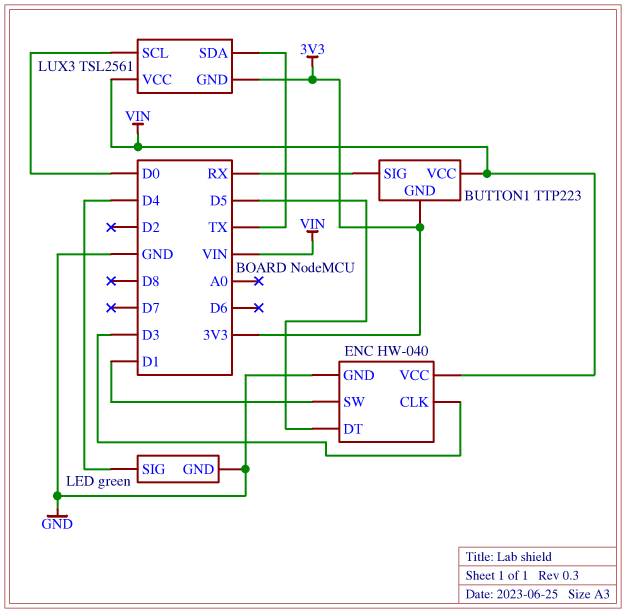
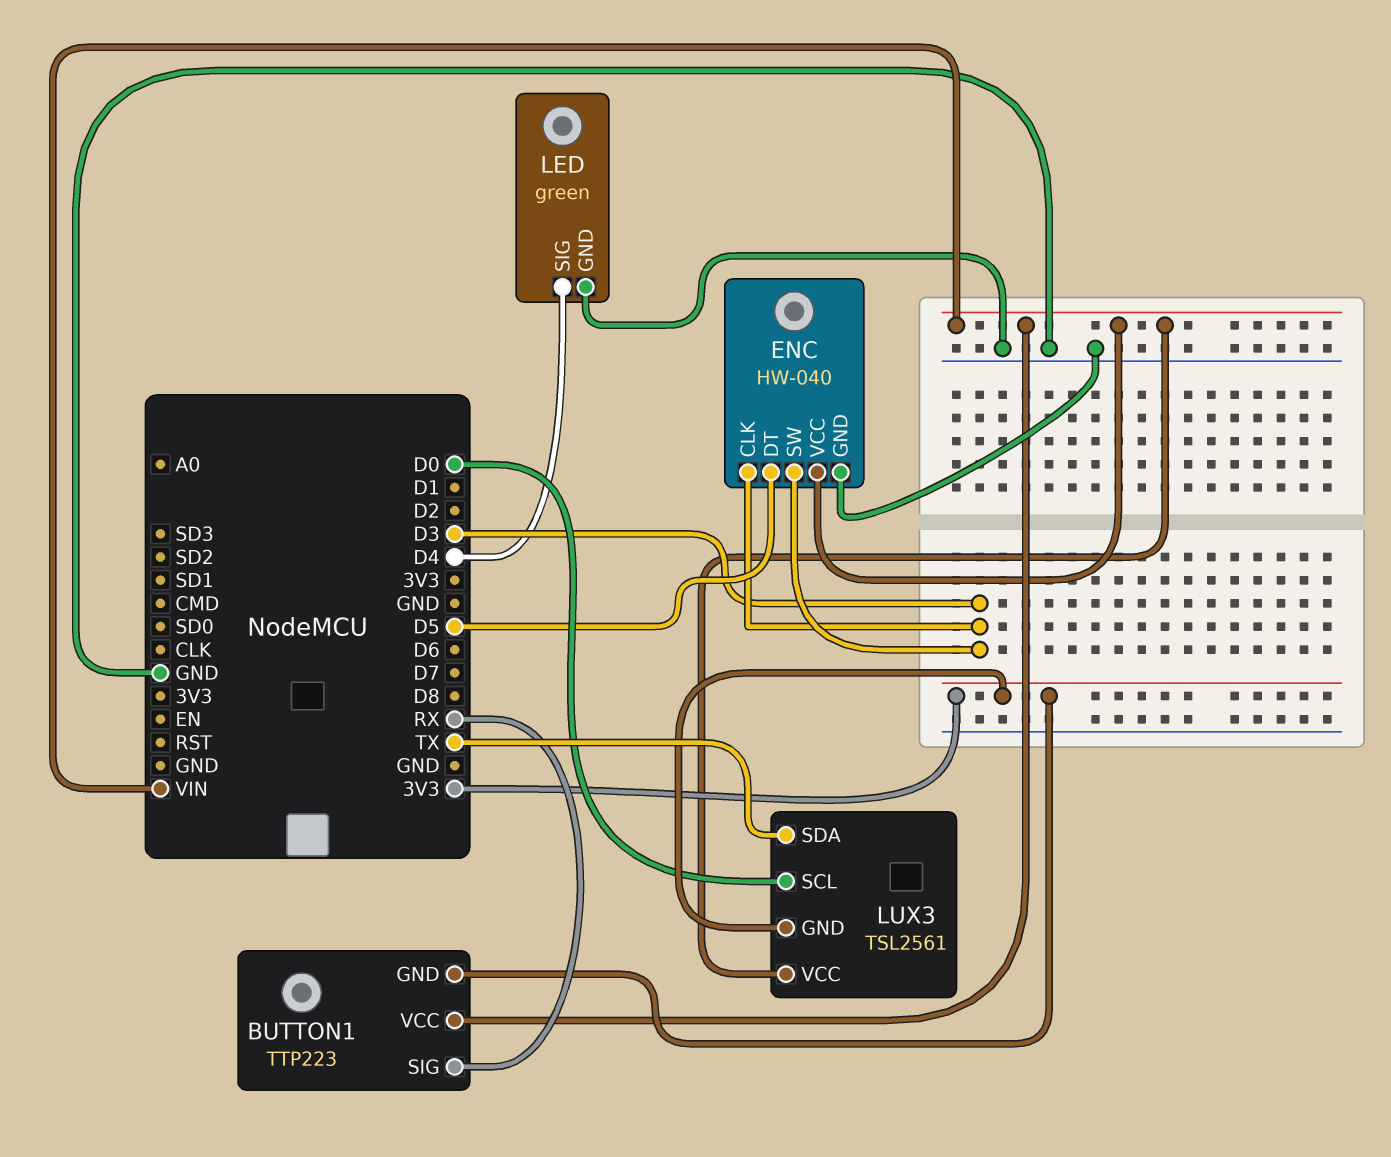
ENC pin SW: D1 -> D3

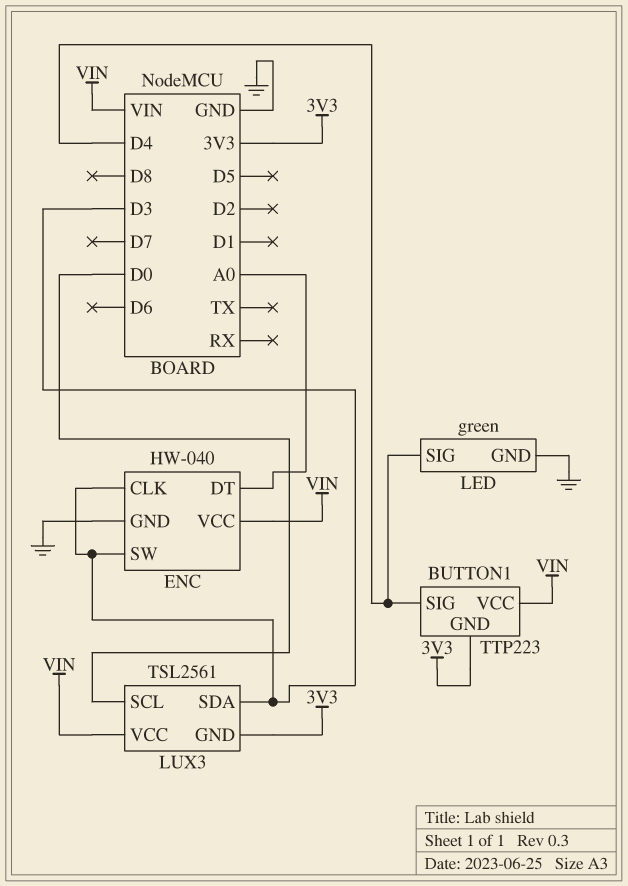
BUTTON1 pin SIG: RX -> D4
ENC pin DT: D5 -> A0
LUX3 pin SDA: TX -> D3

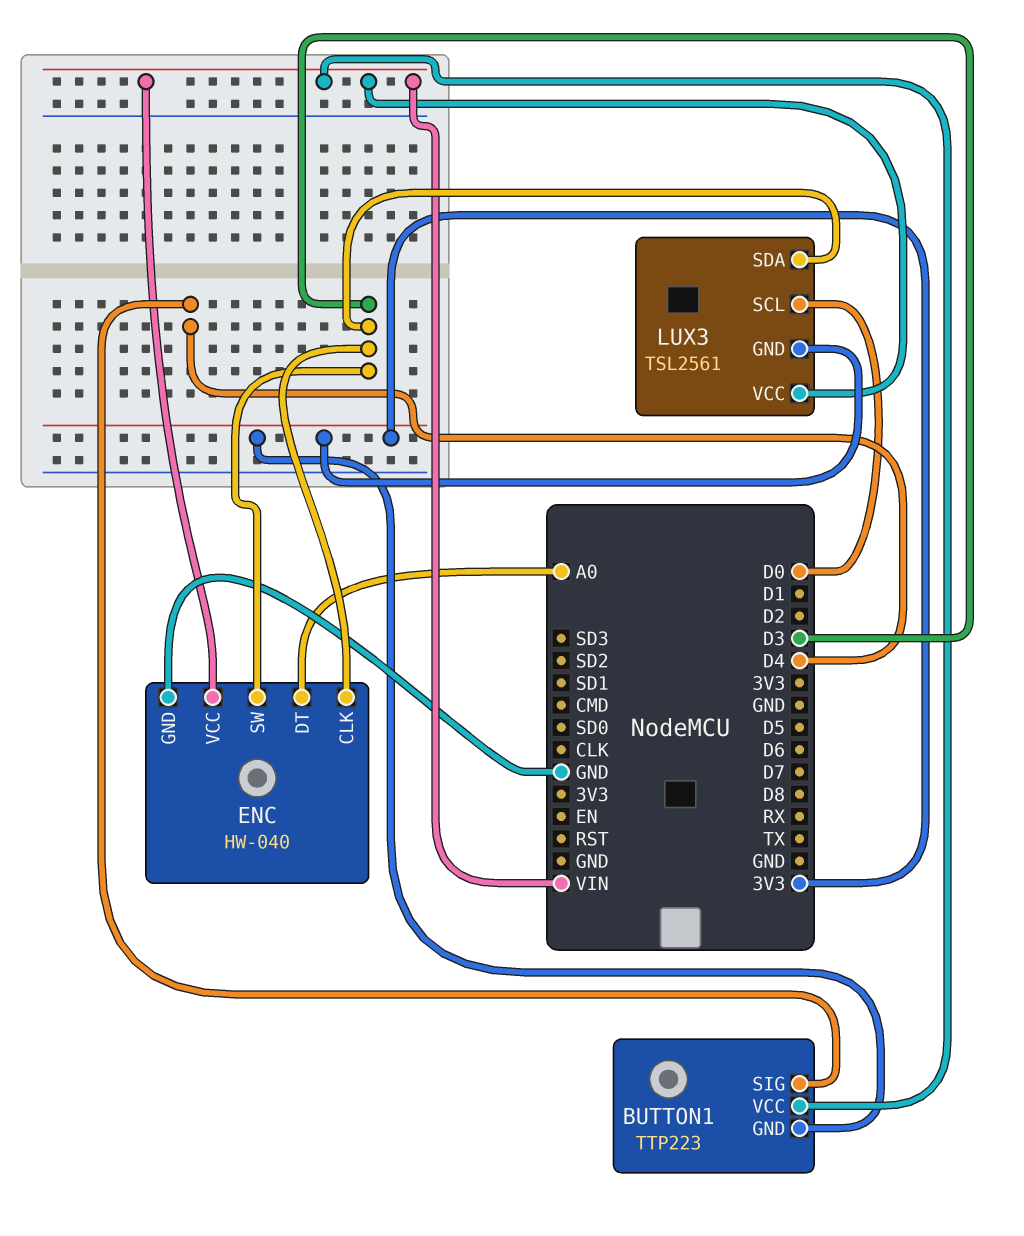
LED: green -> none
LED pin GND: GND -> none
LED pin SIG: D4 -> none

